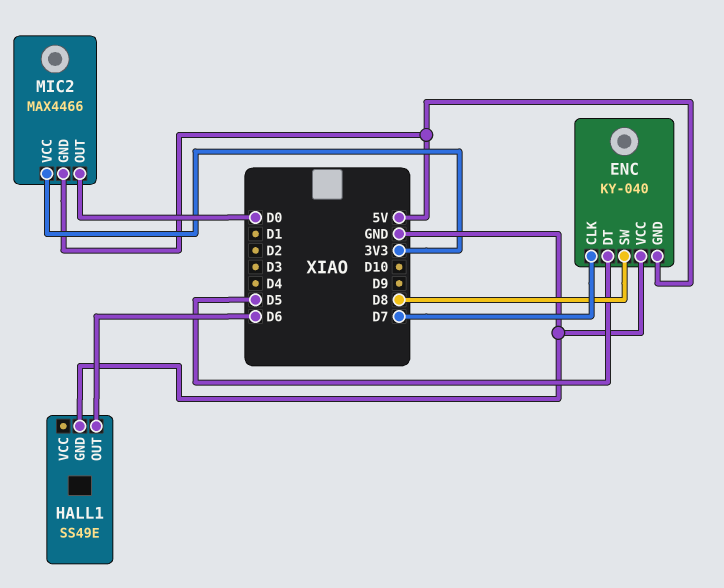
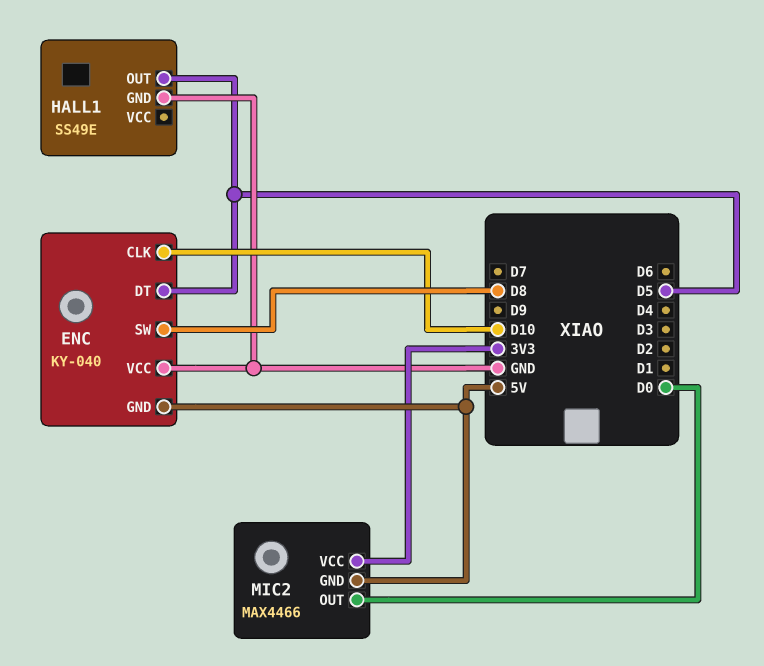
ENC pin CLK: D7 -> D10
HALL1 pin OUT: D6 -> D5

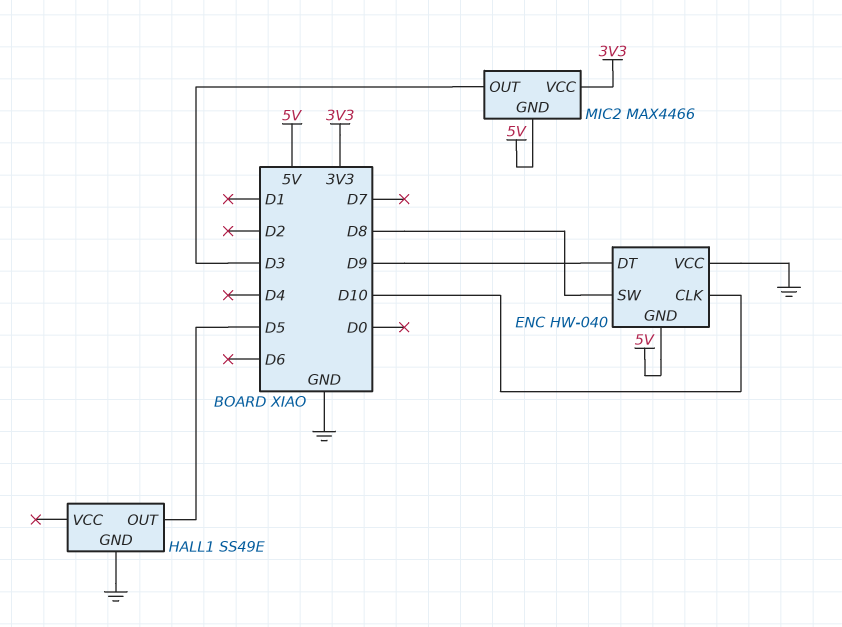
ENC: KY-040 -> HW-040
ENC pin DT: D5 -> D9
MIC2 pin OUT: D0 -> D3

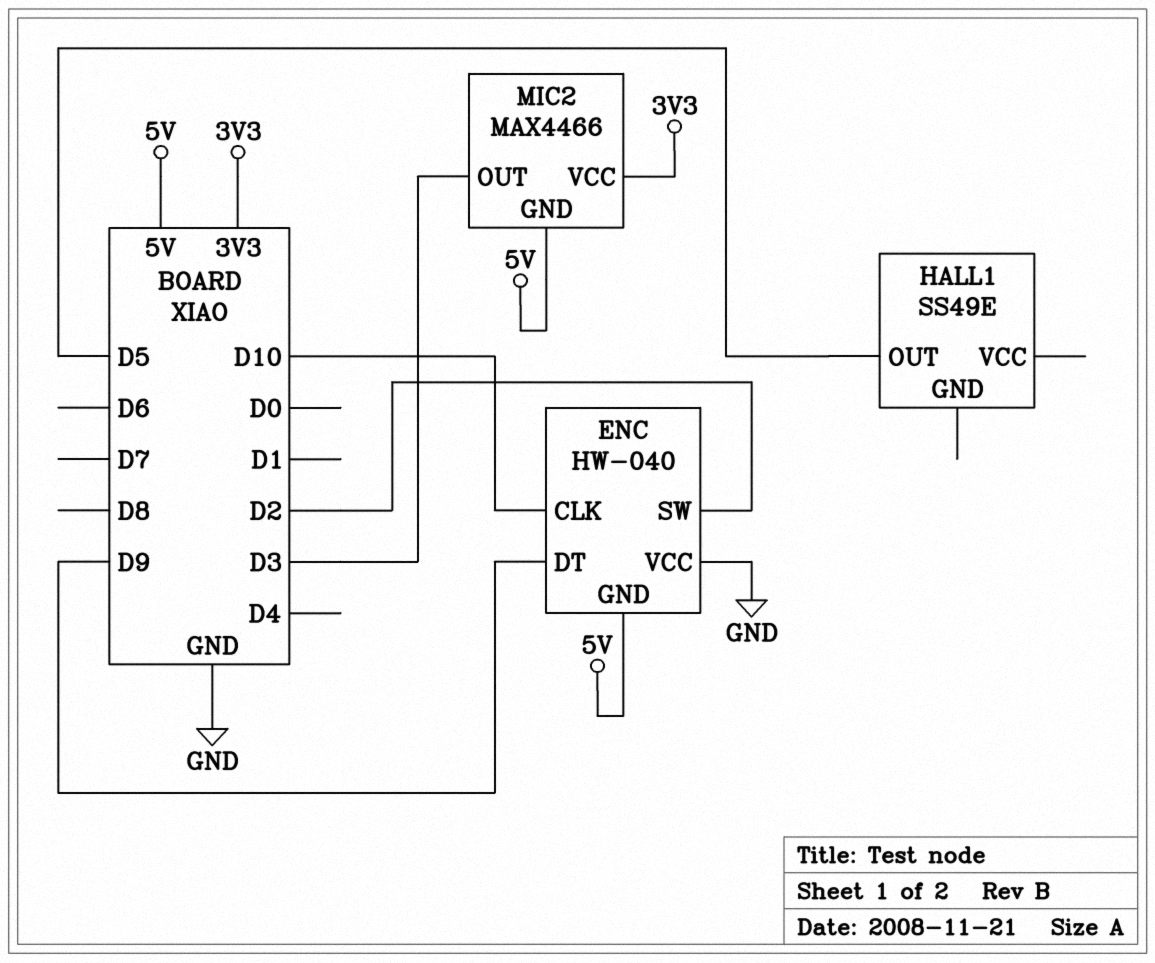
ENC pin SW: D8 -> D2
HALL1 pin GND: GND -> none

